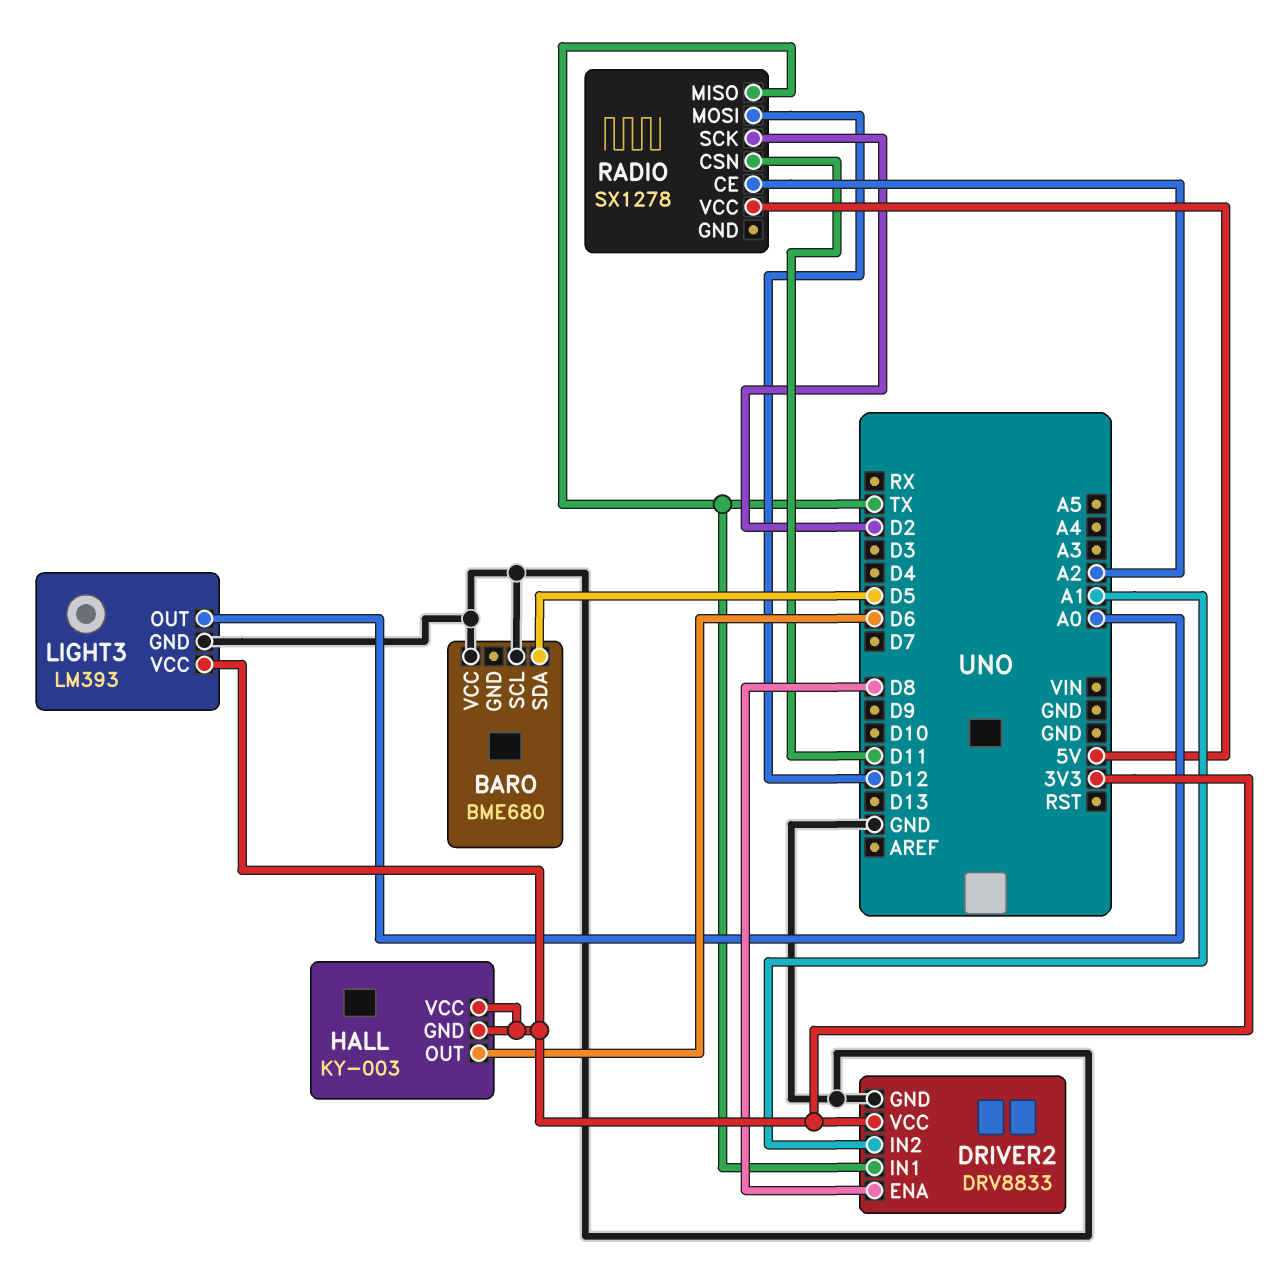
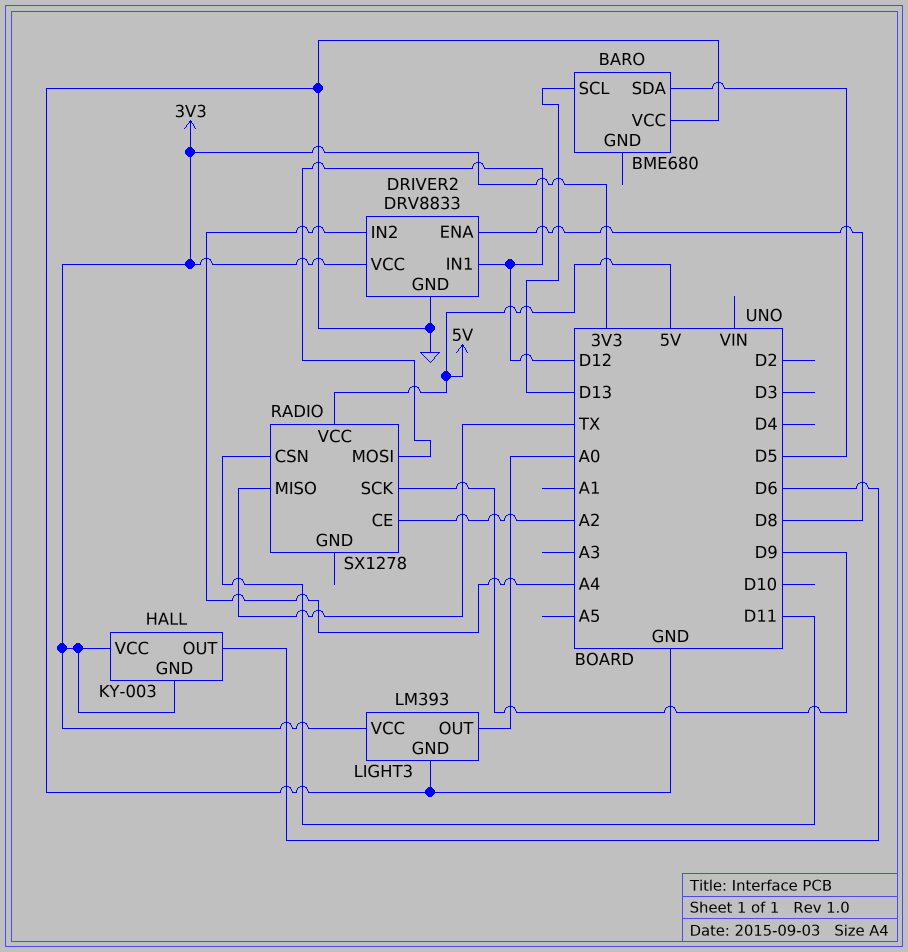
BARO pin SCL: GND -> D13
DRIVER2 pin IN1: TX -> D12
DRIVER2 pin IN2: A1 -> A4
RADIO pin SCK: D2 -> D9

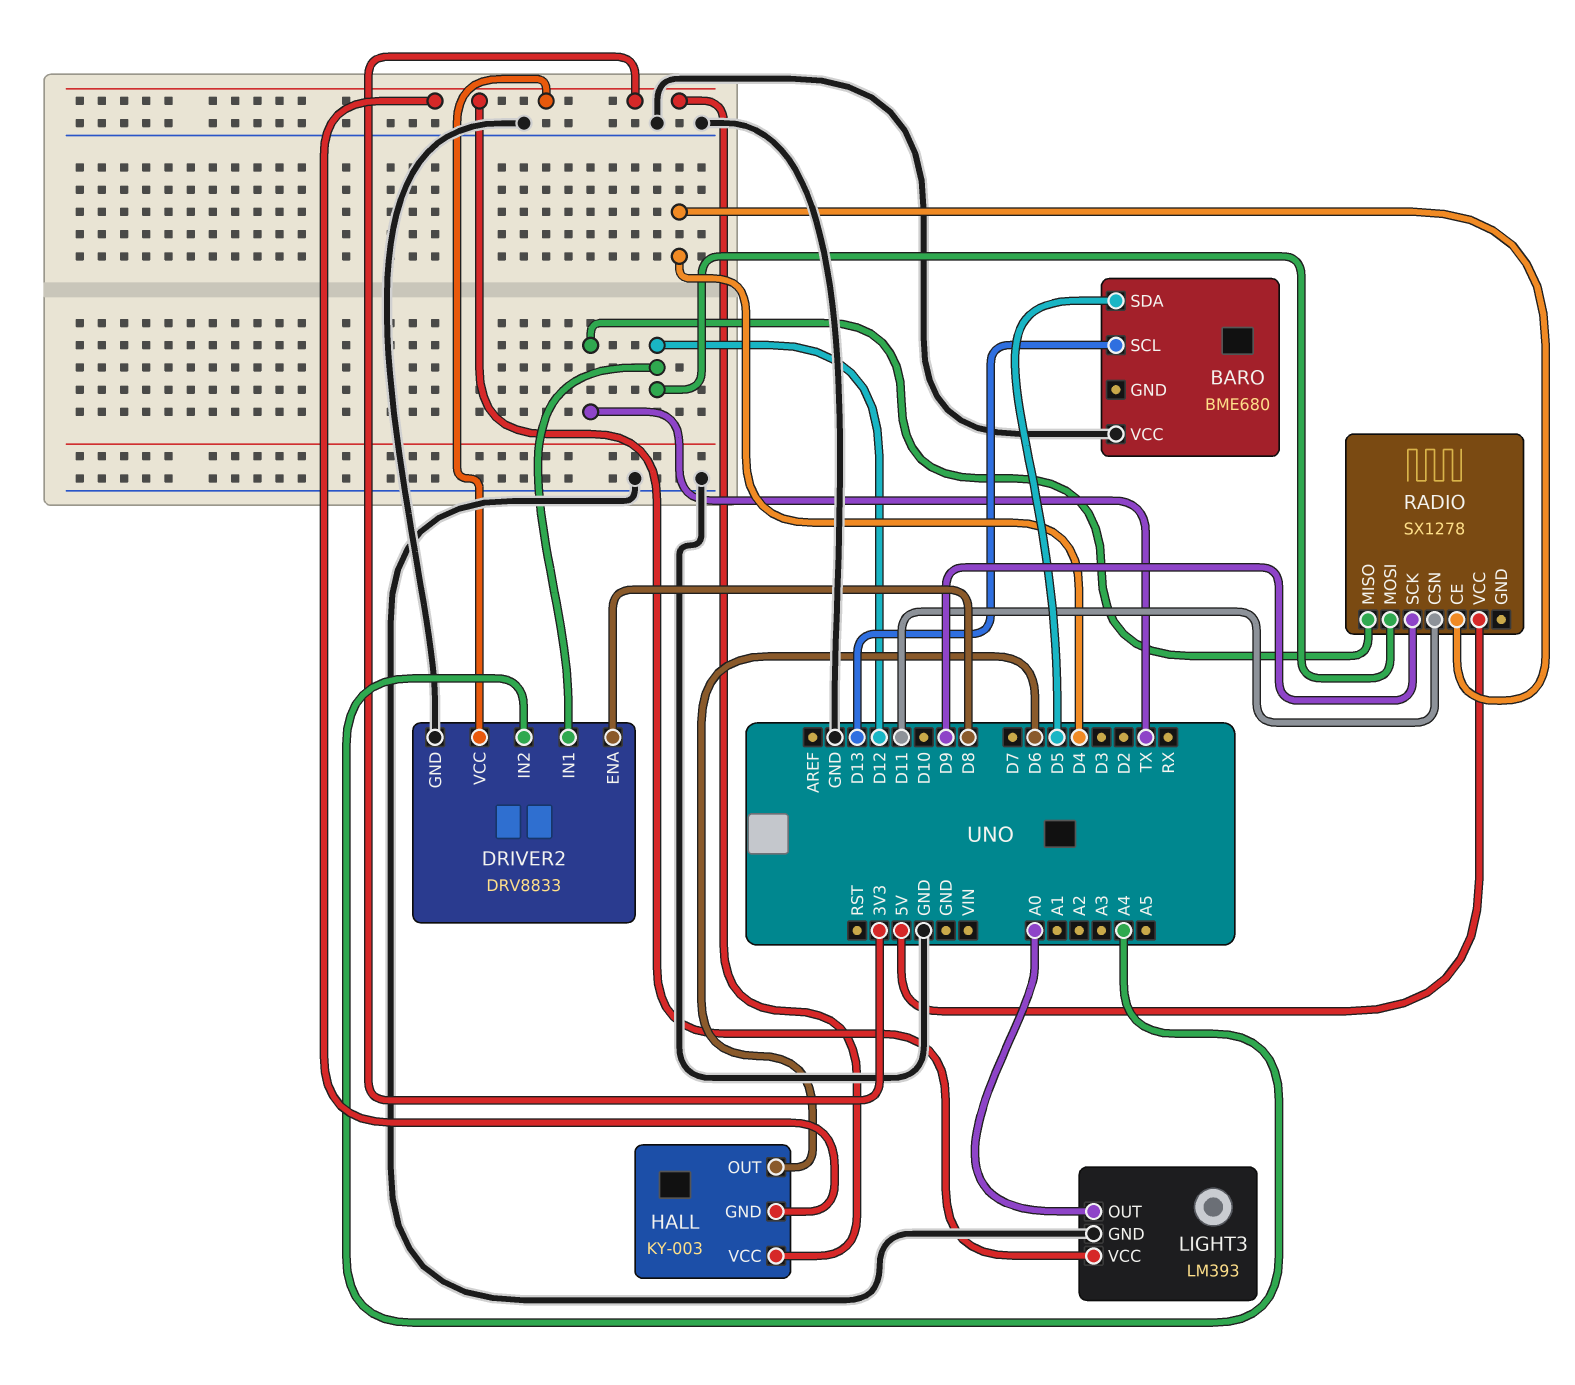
RADIO pin CE: A2 -> D4

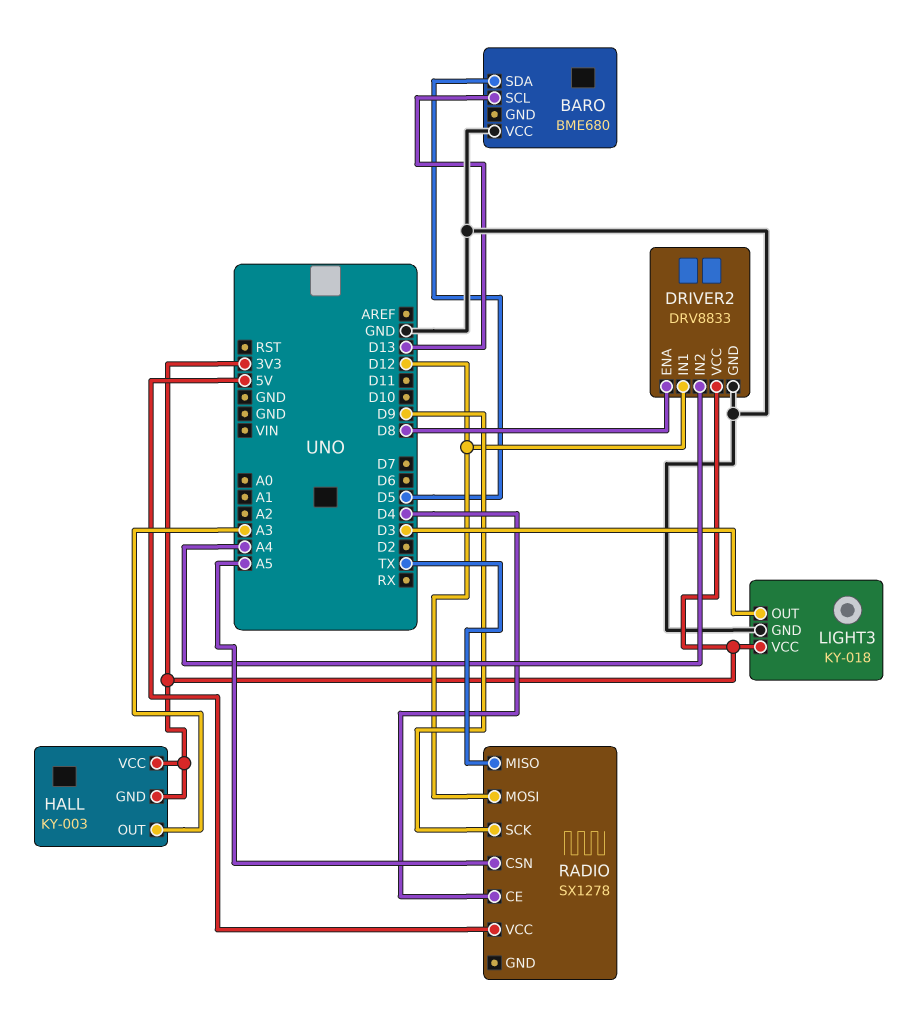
HALL pin OUT: D6 -> A3
LIGHT3: LM393 -> KY-018
LIGHT3 pin OUT: A0 -> D3
RADIO pin CSN: D11 -> A5

